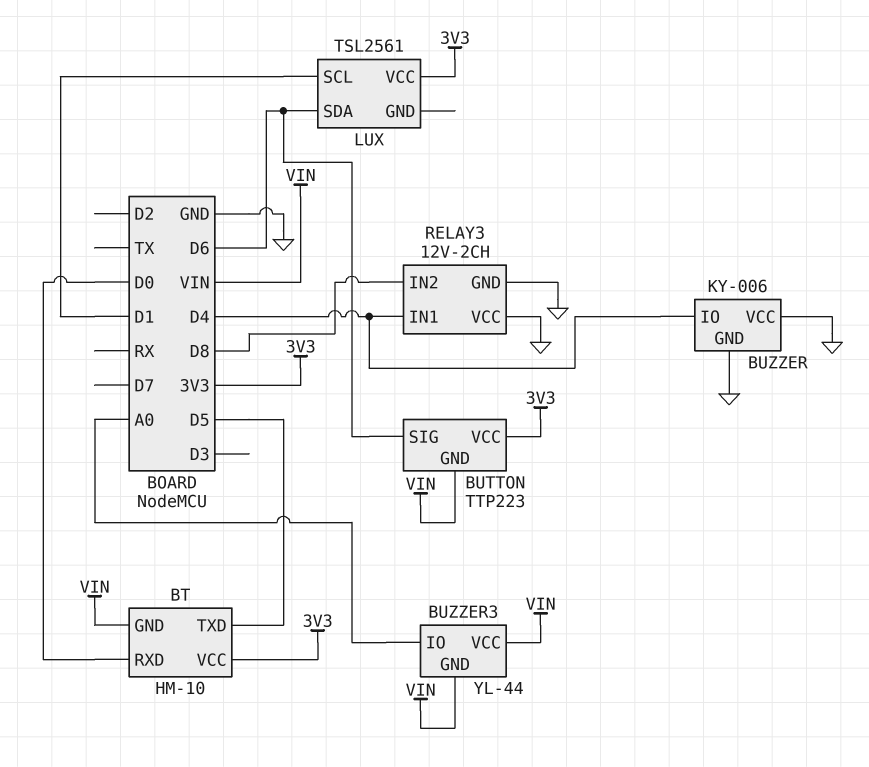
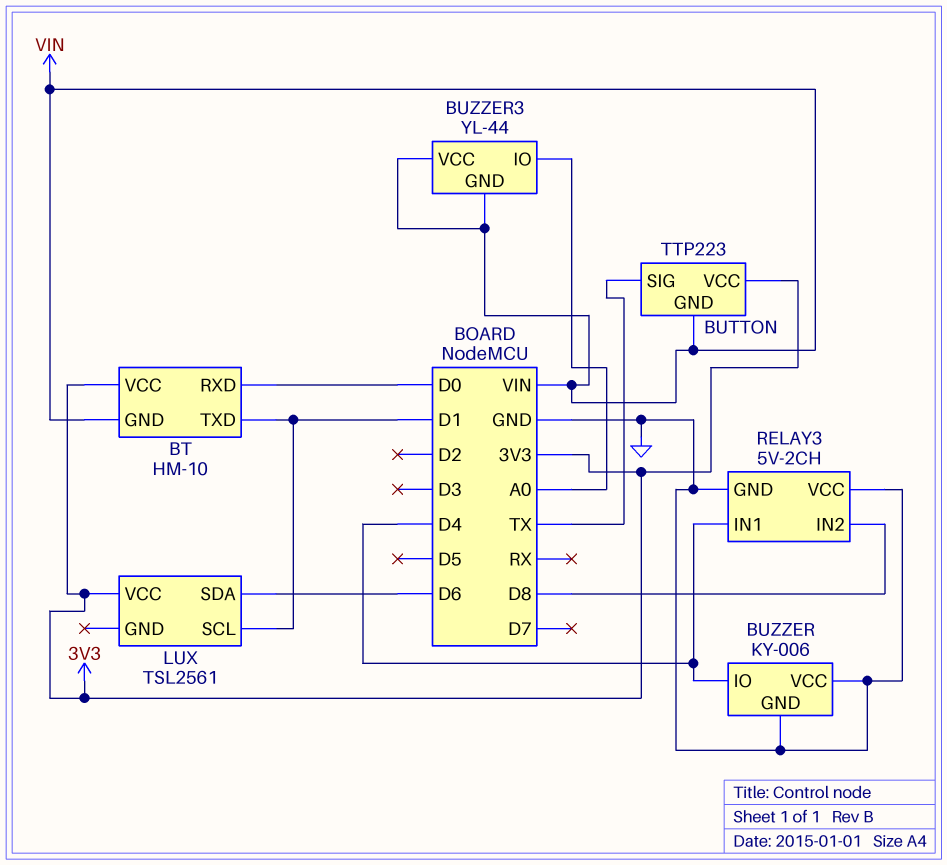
BT pin TXD: D5 -> D1
BUTTON pin SIG: D6 -> TX
RELAY3: 12V-2CH -> 5V-2CH

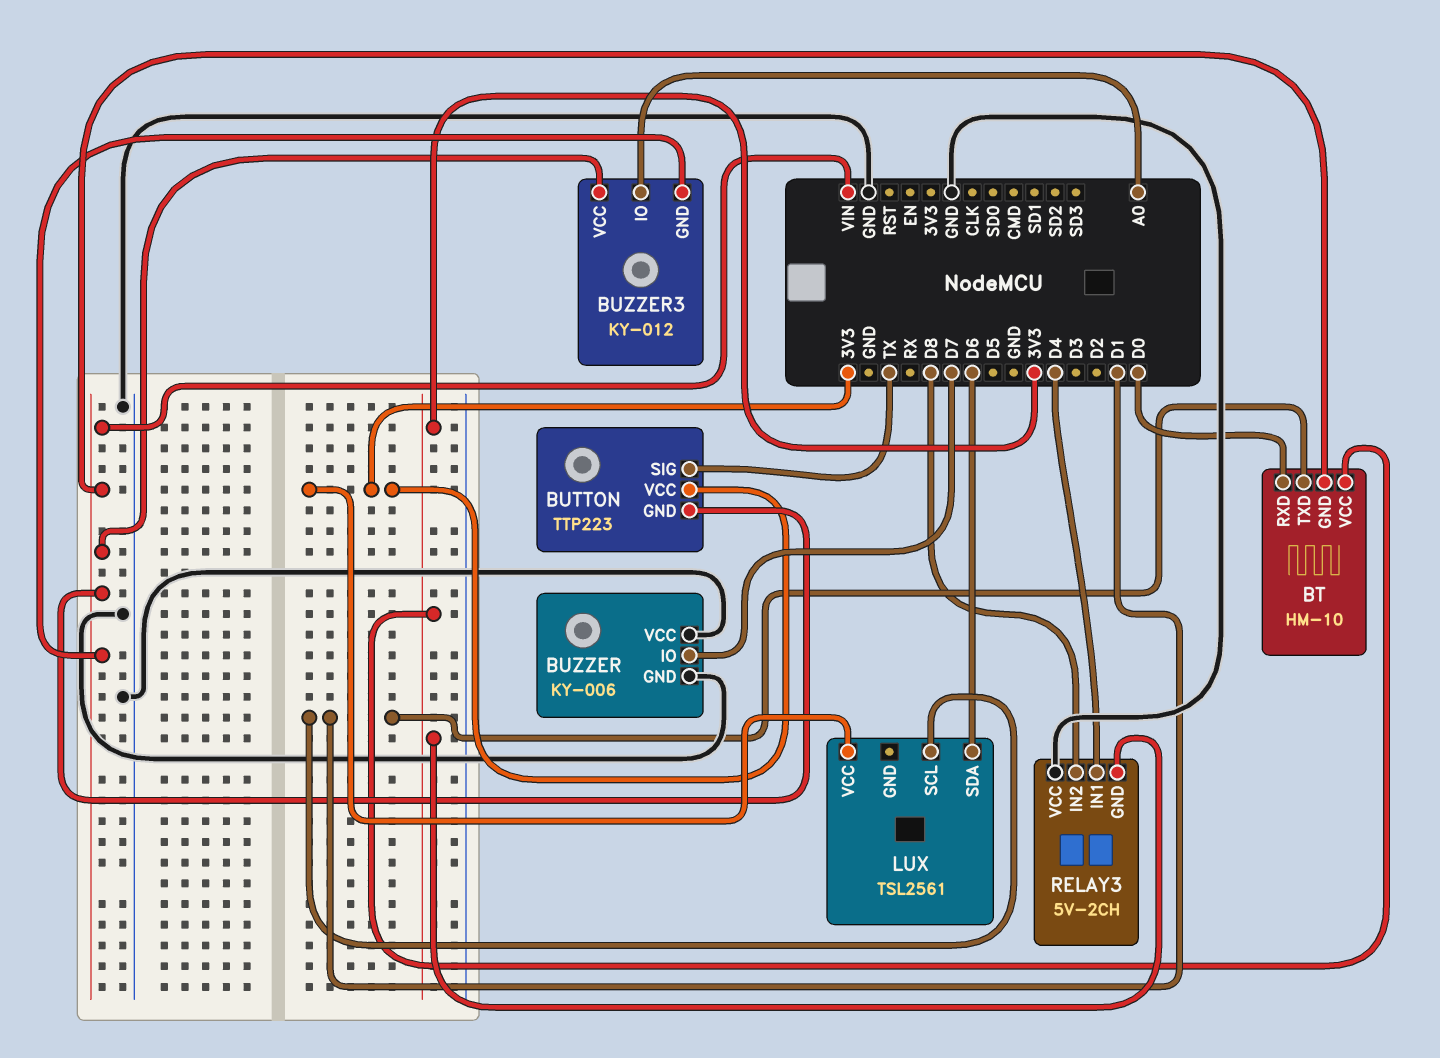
BUZZER pin IO: D4 -> D7
BUZZER3: YL-44 -> KY-012
RELAY3 pin GND: GND -> 3V3

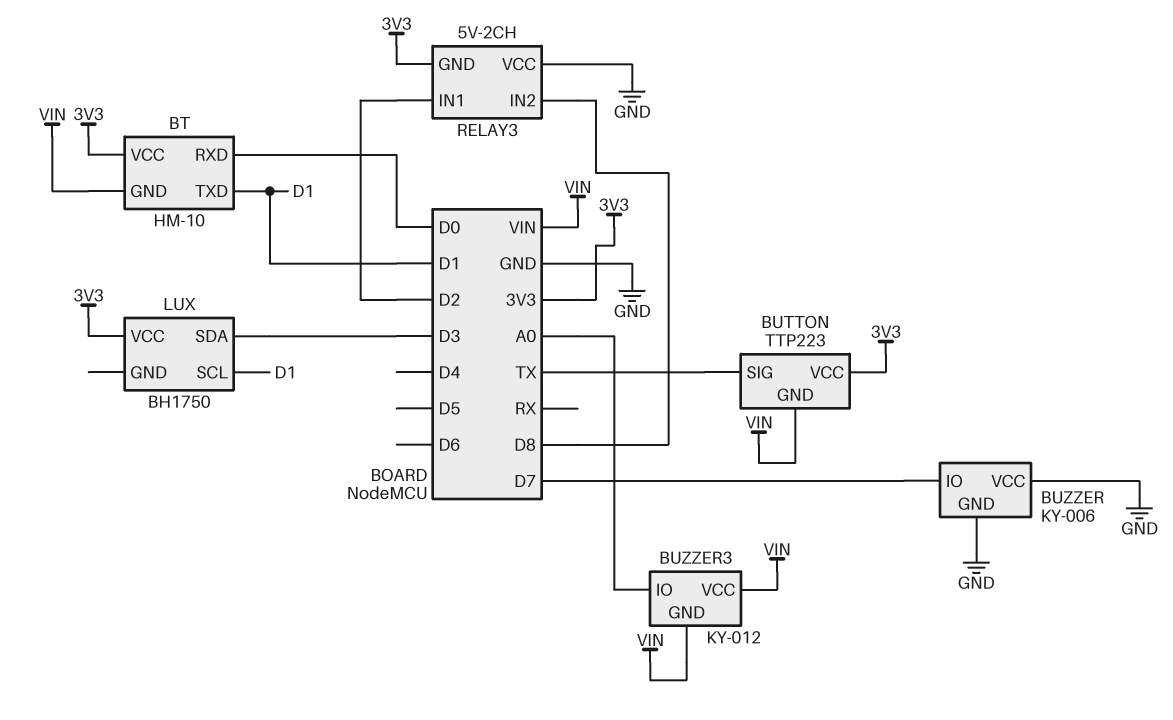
LUX: TSL2561 -> BH1750
LUX pin SDA: D6 -> D3
RELAY3 pin IN1: D4 -> D2

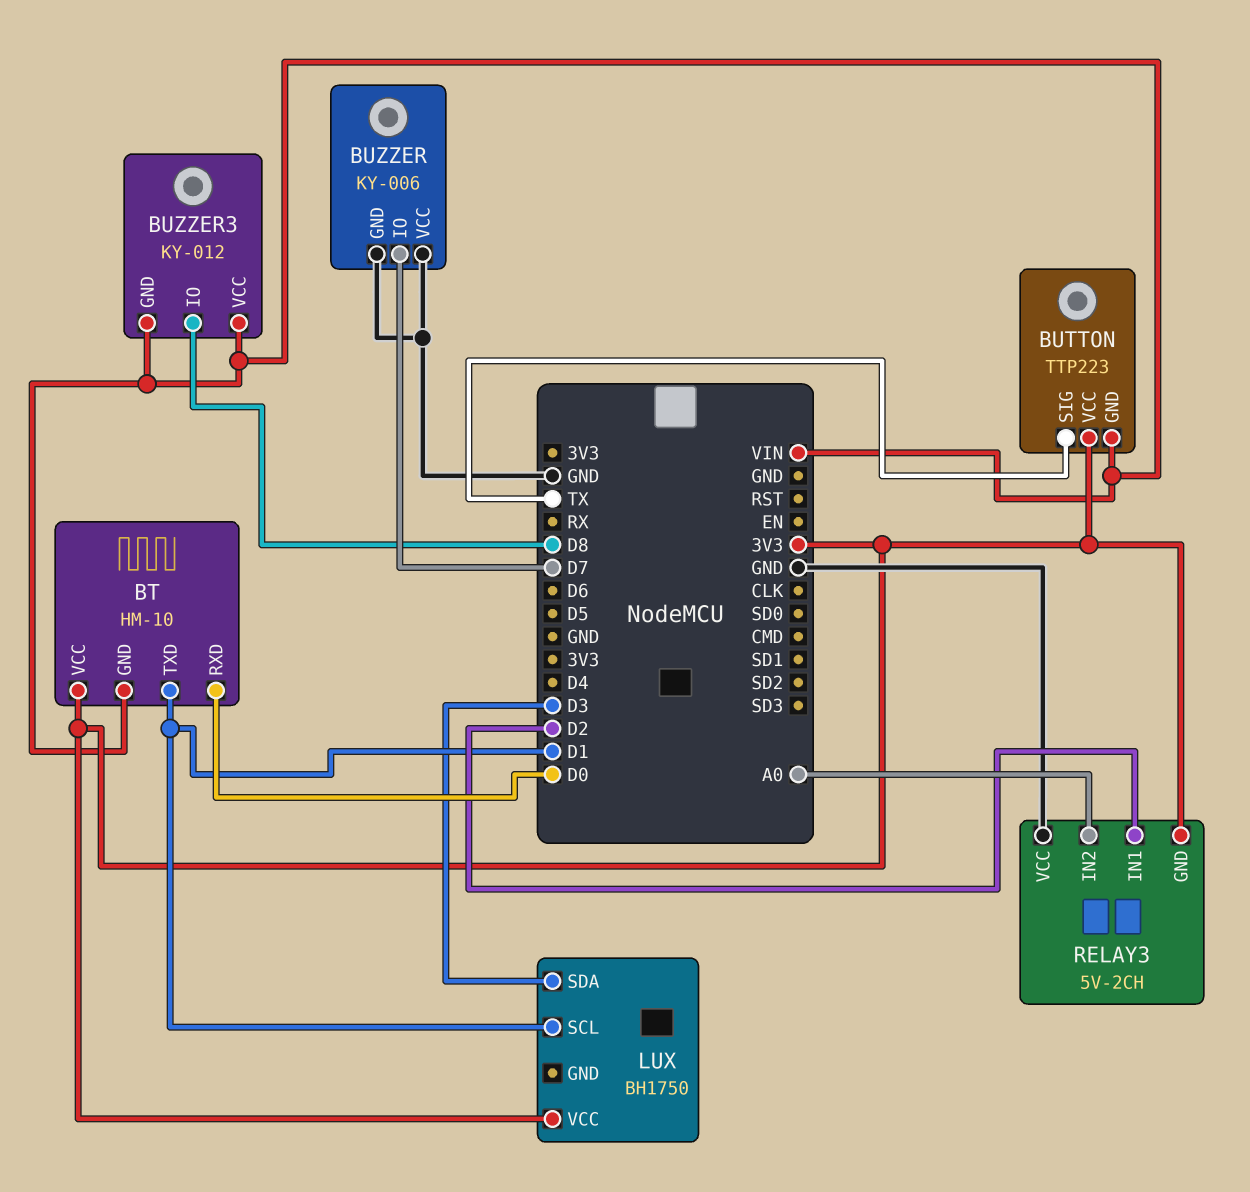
BUZZER3 pin IO: A0 -> D8
RELAY3 pin IN2: D8 -> A0

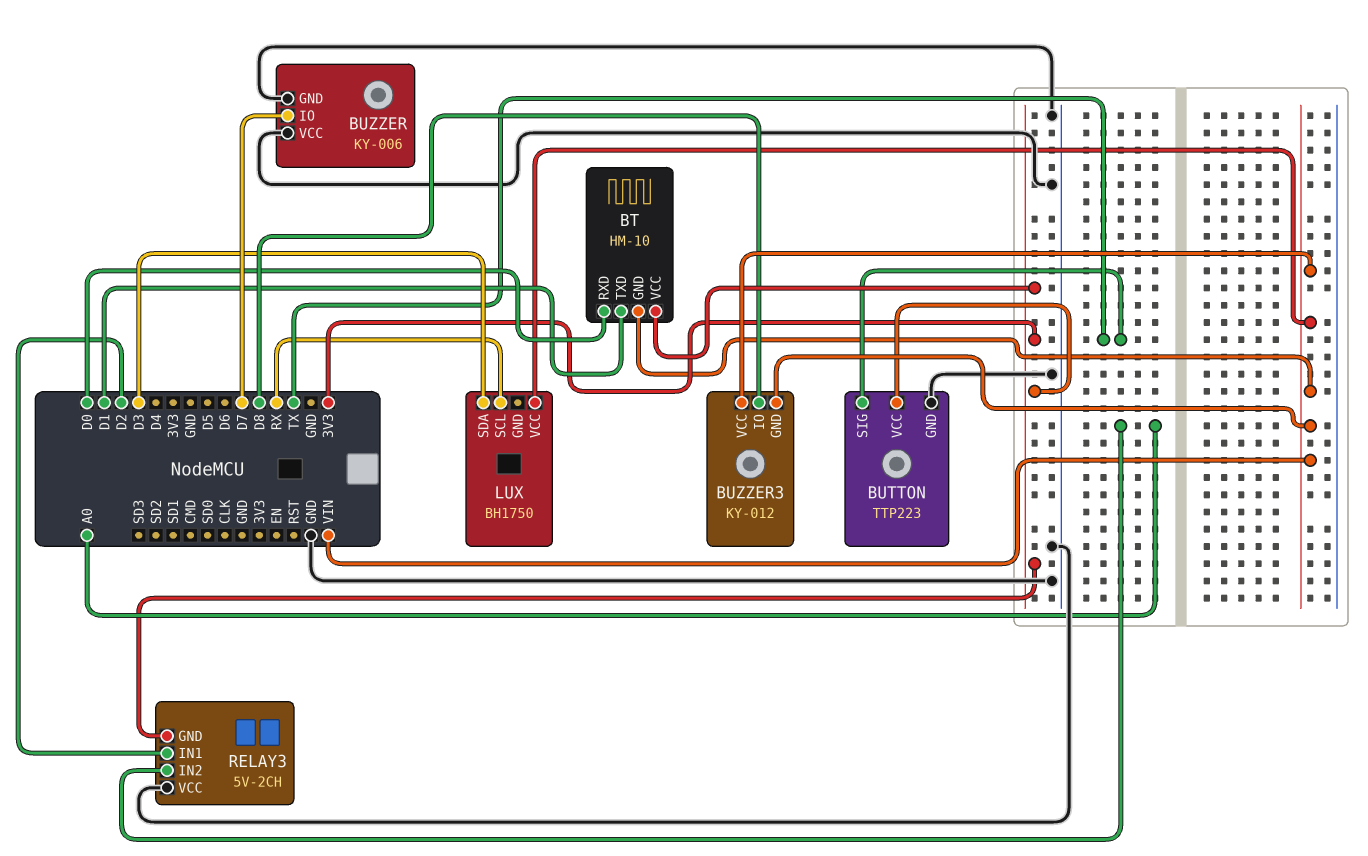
BUTTON pin GND: VIN -> GND
LUX pin SCL: D1 -> RX
LUX pin VCC: 3V3 -> VIN

